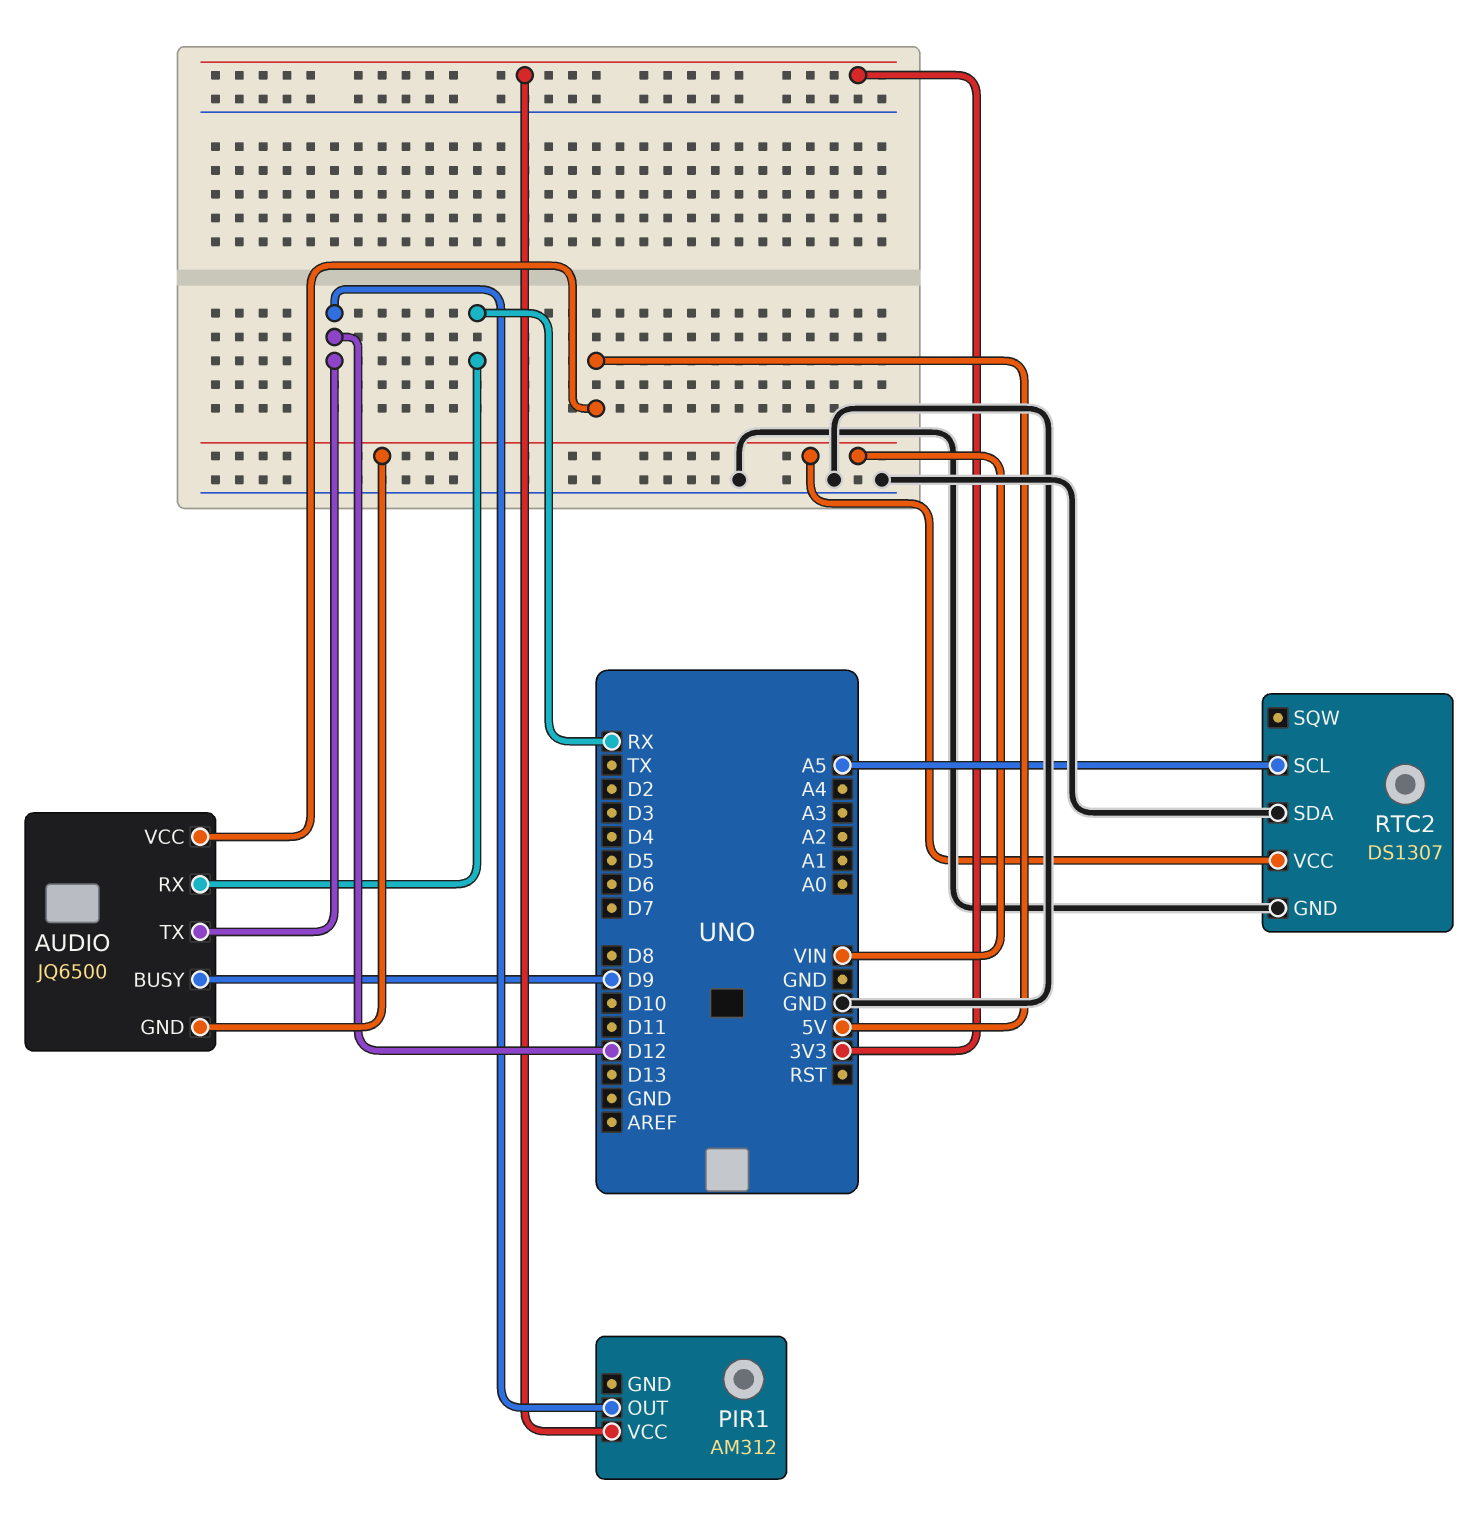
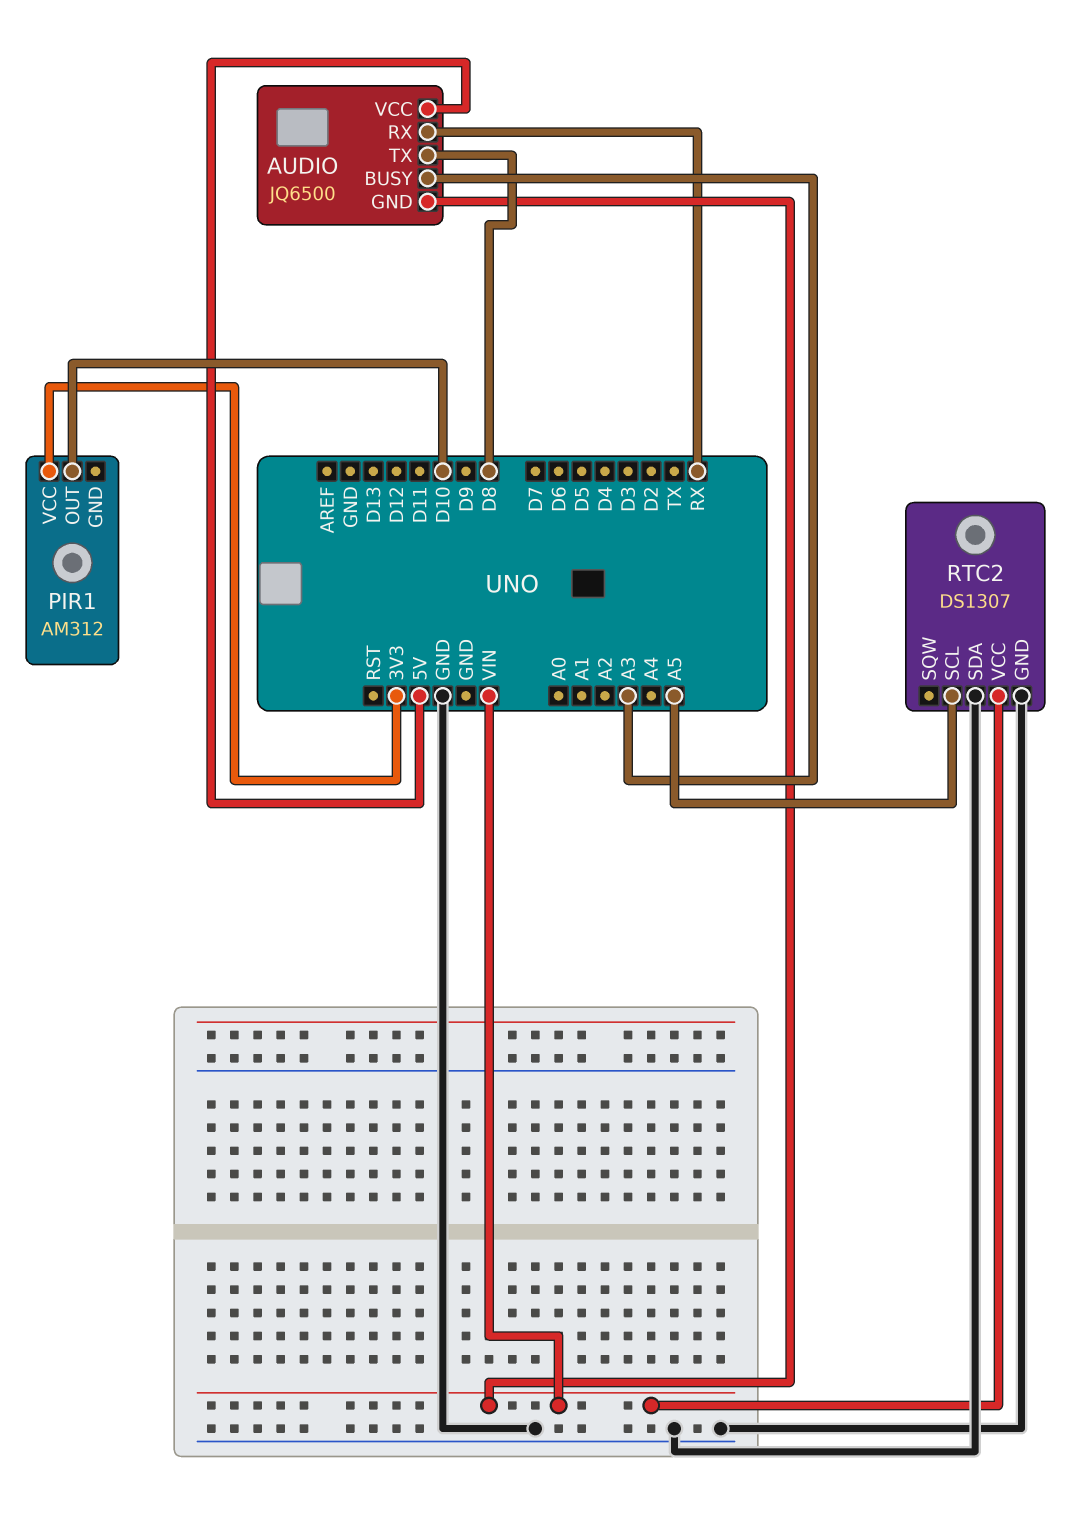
AUDIO pin BUSY: D9 -> A3
AUDIO pin TX: D12 -> D8
PIR1 pin OUT: D12 -> D10

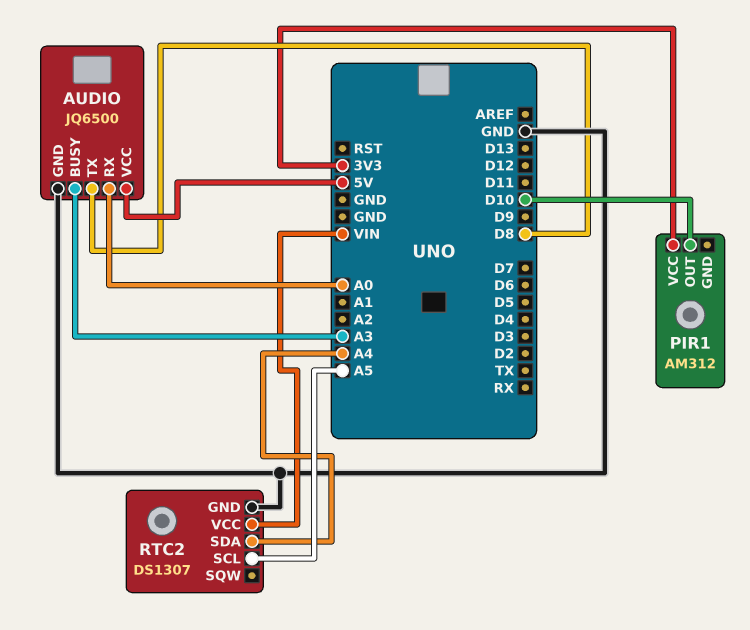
AUDIO pin GND: VIN -> GND
AUDIO pin RX: RX -> A0
RTC2 pin SDA: GND -> A4

